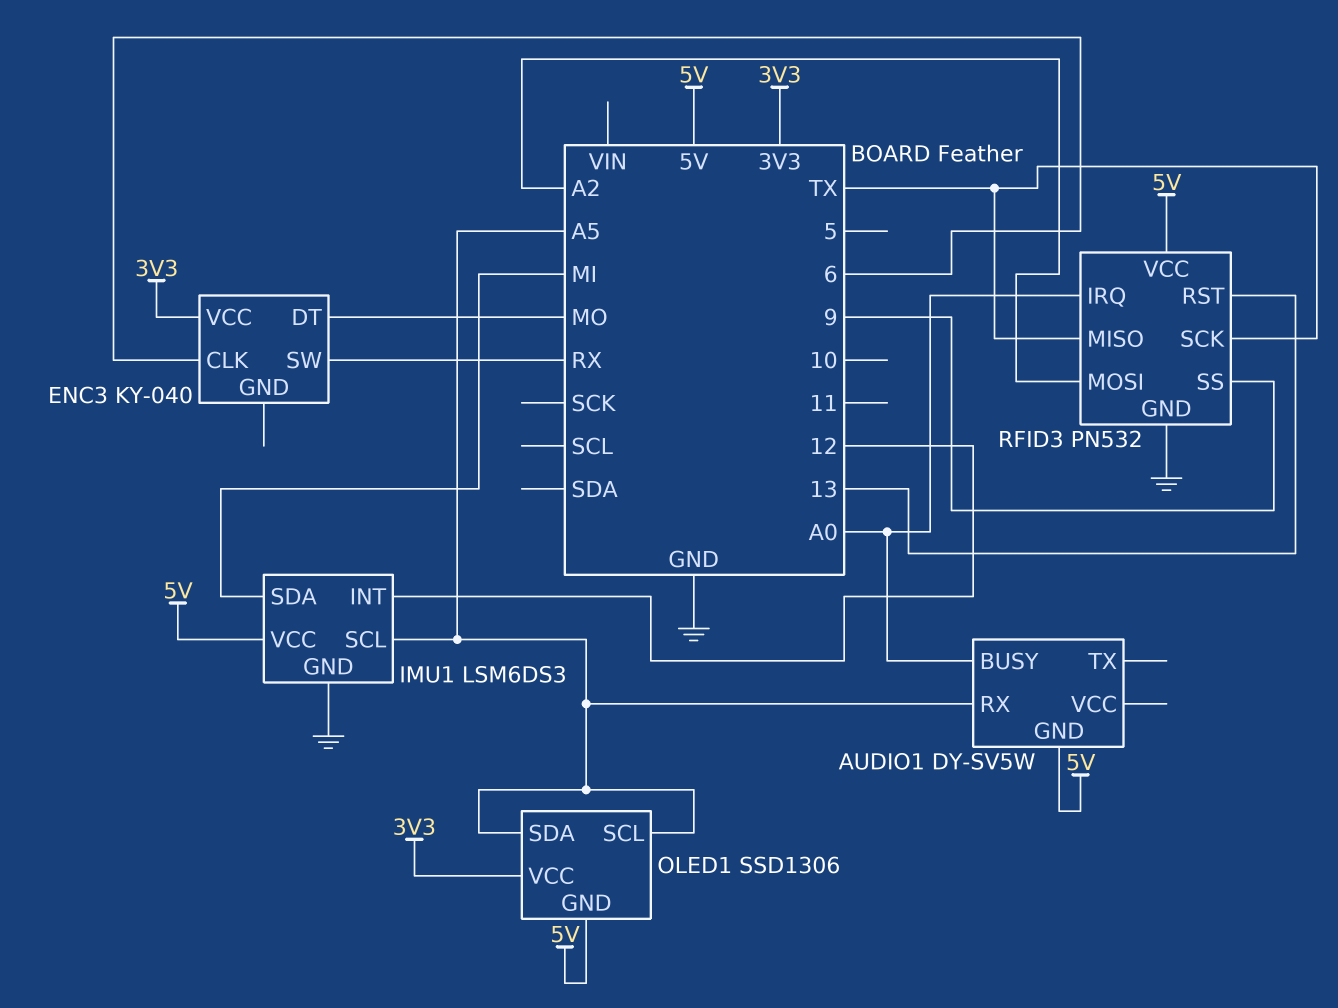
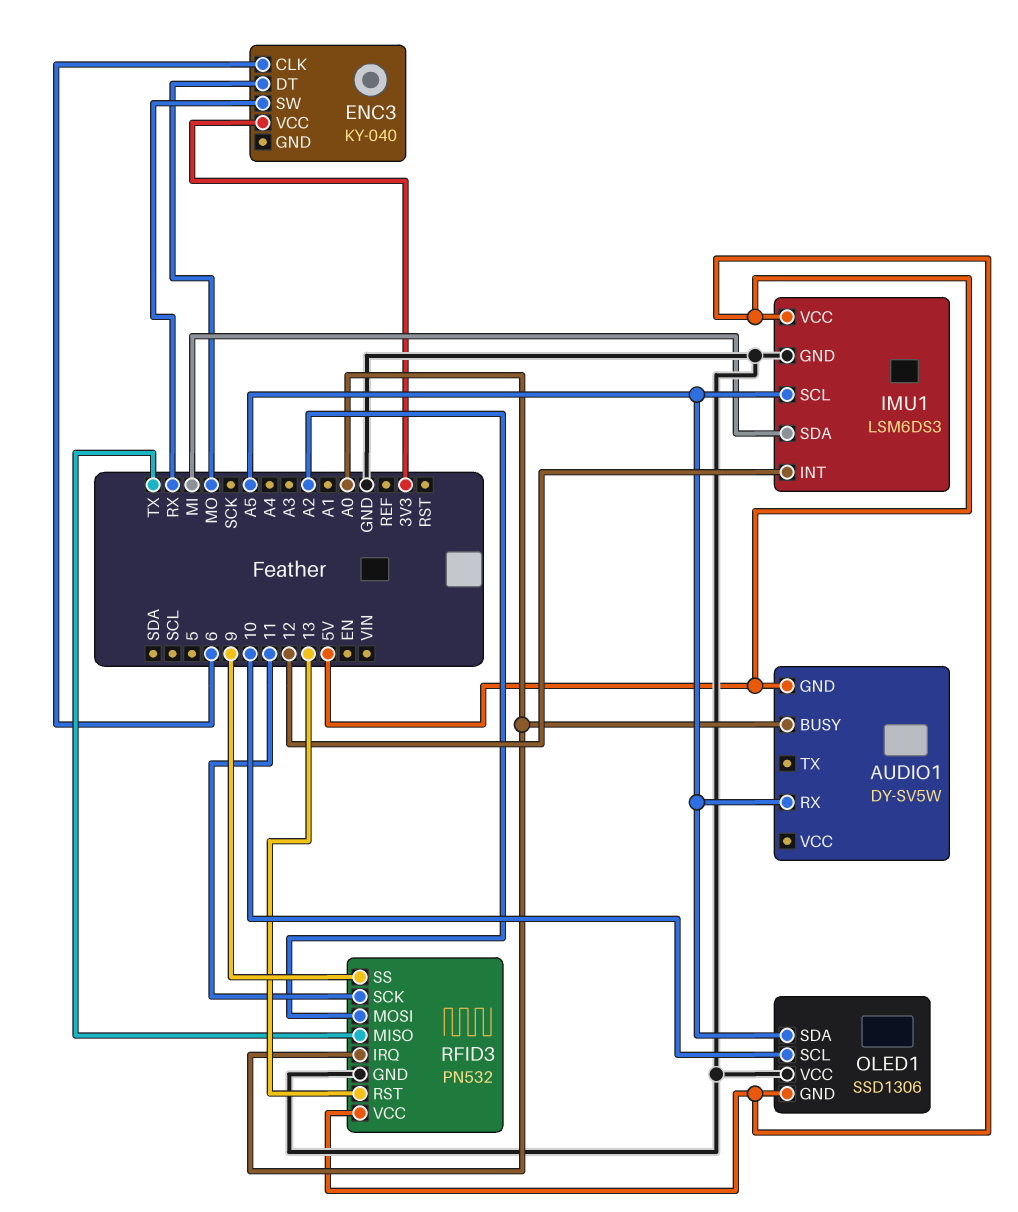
OLED1 pin SCL: A5 -> 10
OLED1 pin VCC: 3V3 -> GND
RFID3 pin SCK: TX -> 11

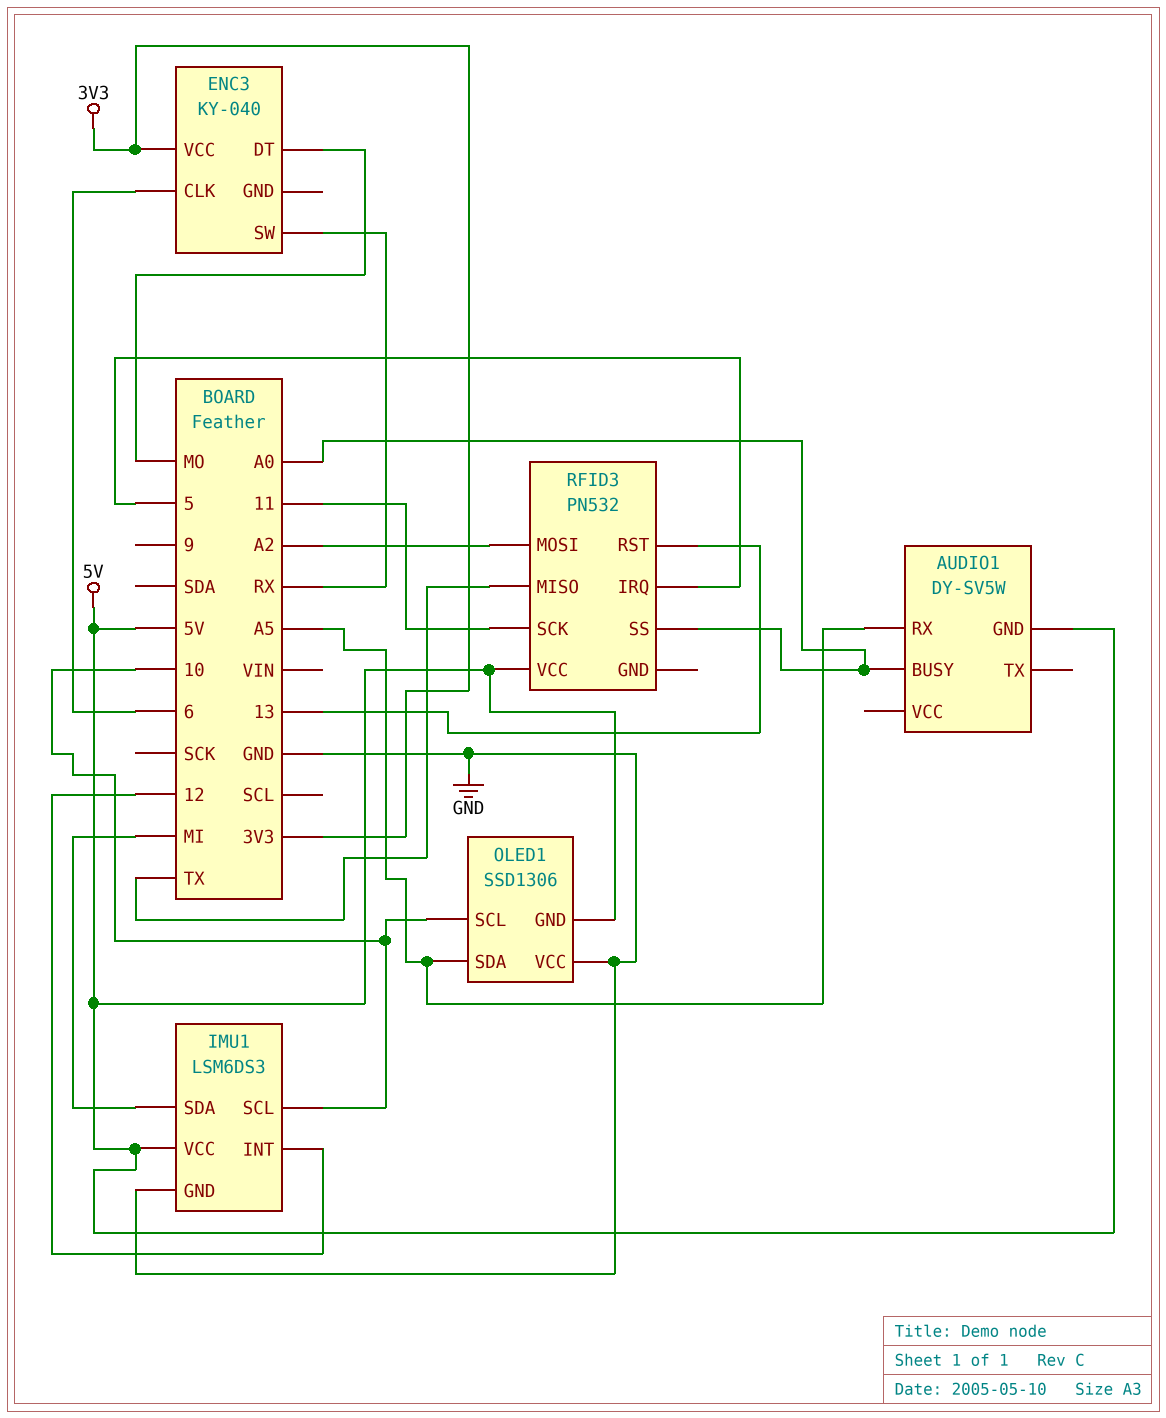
IMU1 pin SCL: A5 -> 10
RFID3 pin GND: GND -> none
RFID3 pin IRQ: A0 -> 5
RFID3 pin SS: 9 -> A0

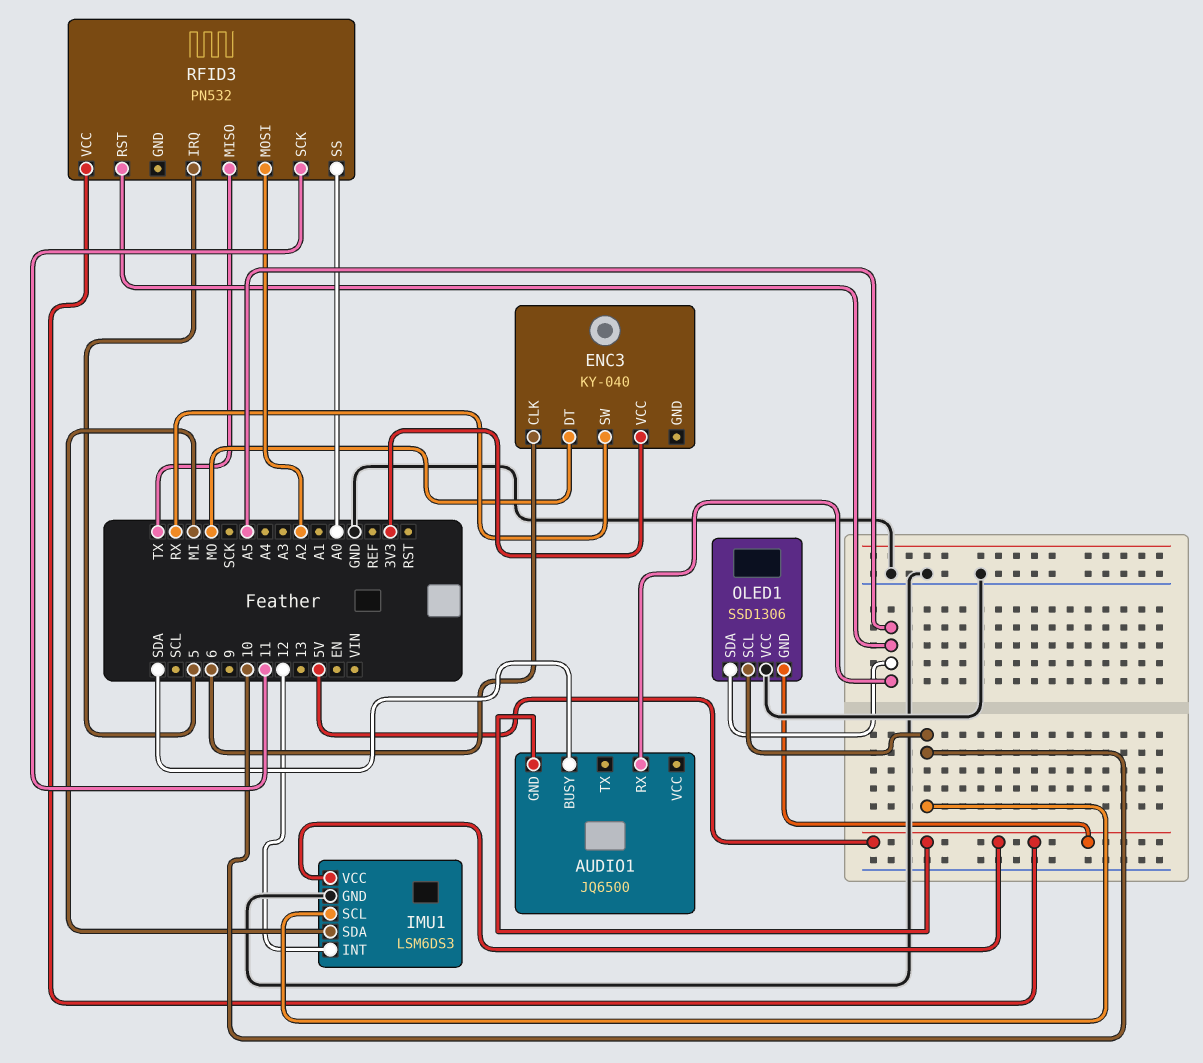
AUDIO1: DY-SV5W -> JQ6500
AUDIO1 pin BUSY: A0 -> SDA
RFID3 pin RST: 13 -> A5

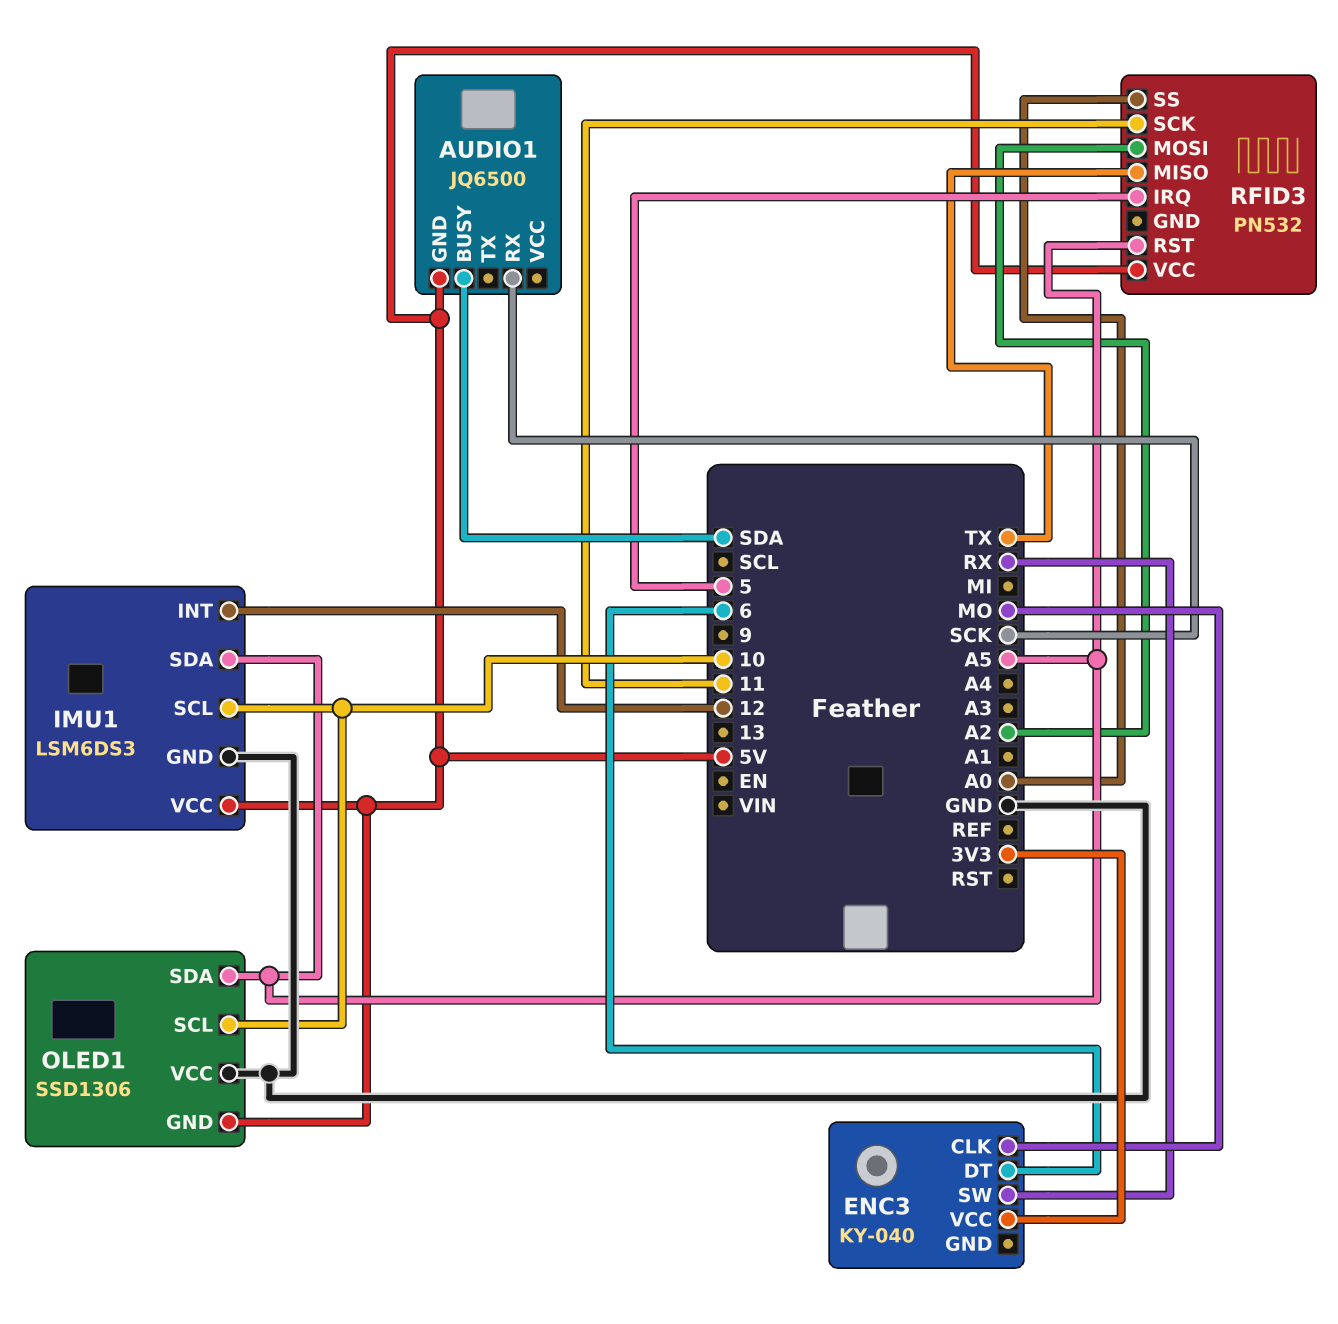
AUDIO1 pin RX: A5 -> SCK
ENC3 pin CLK: 6 -> MO
ENC3 pin DT: MO -> 6
IMU1 pin SDA: MI -> A5

